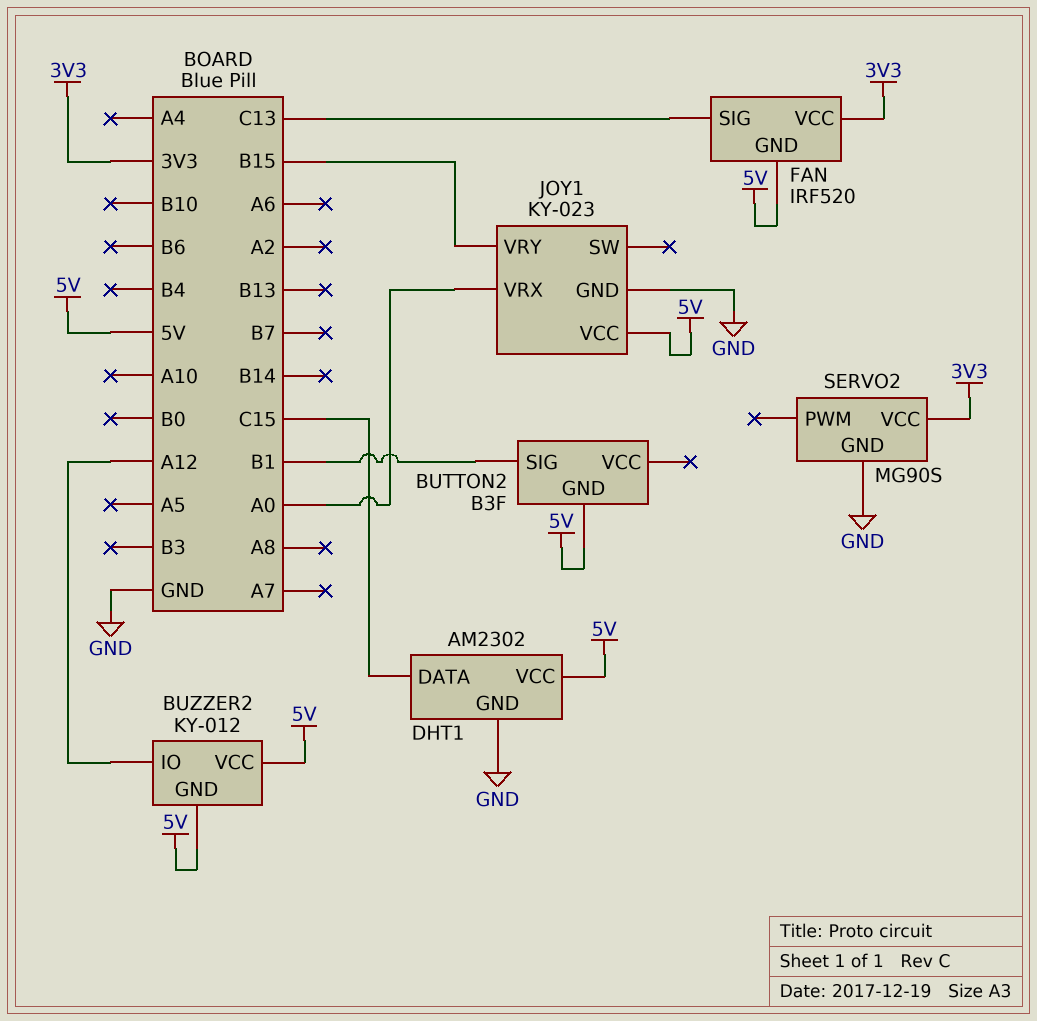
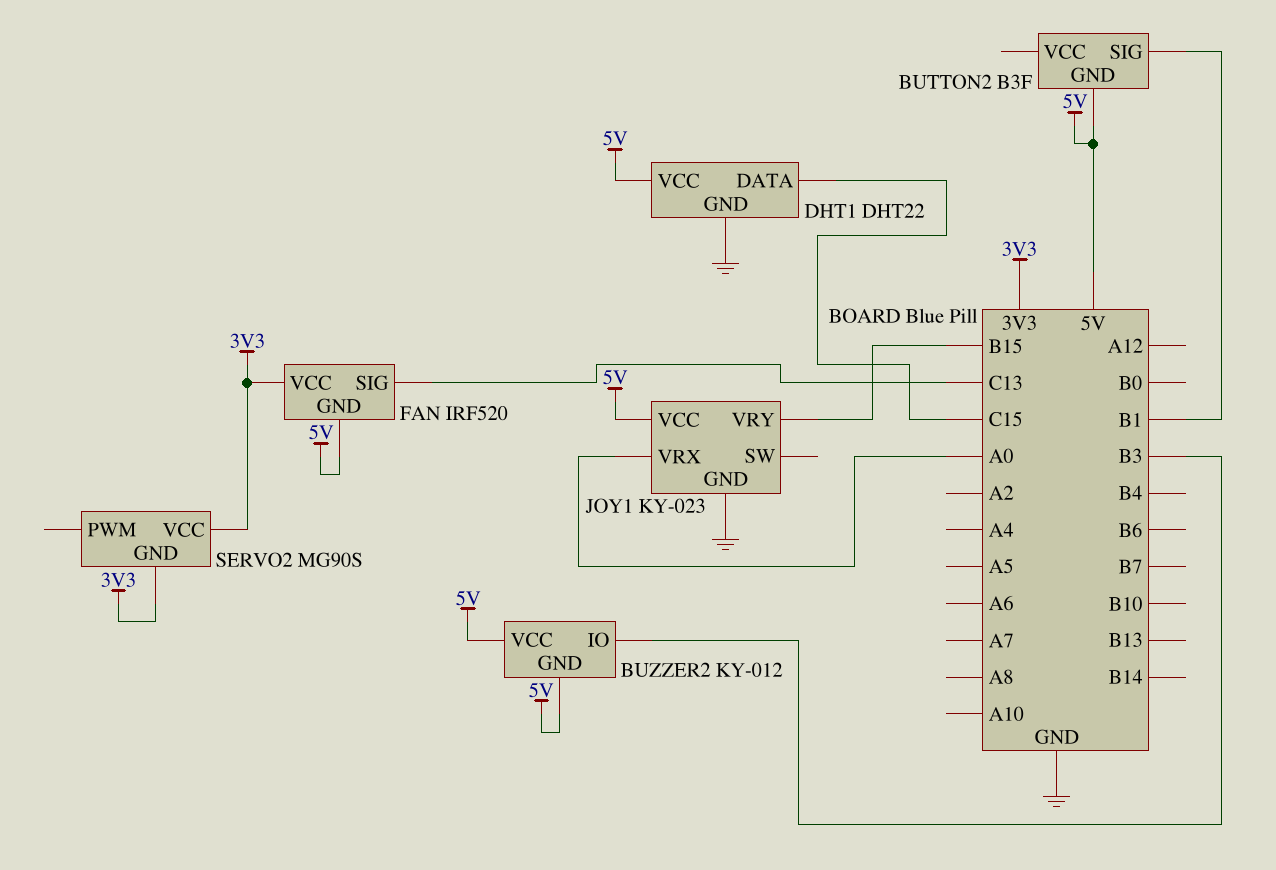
BUZZER2 pin IO: A12 -> B3
DHT1: AM2302 -> DHT22
SERVO2 pin GND: GND -> 3V3

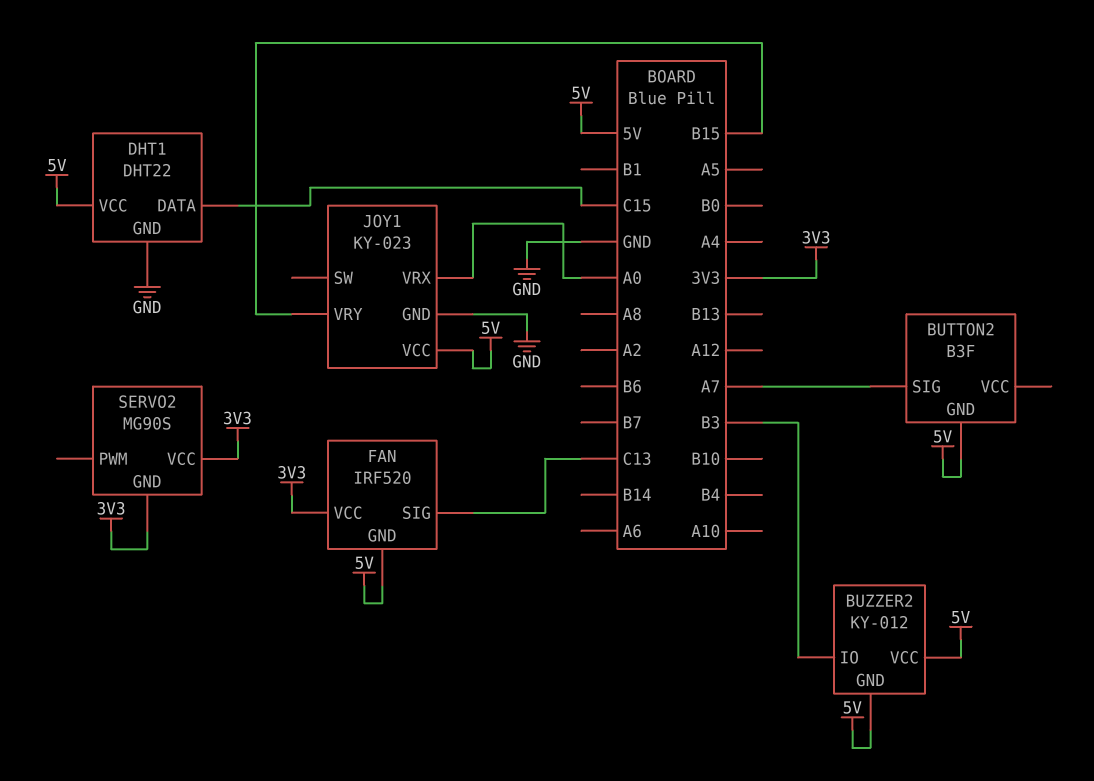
BUTTON2 pin SIG: B1 -> A7

